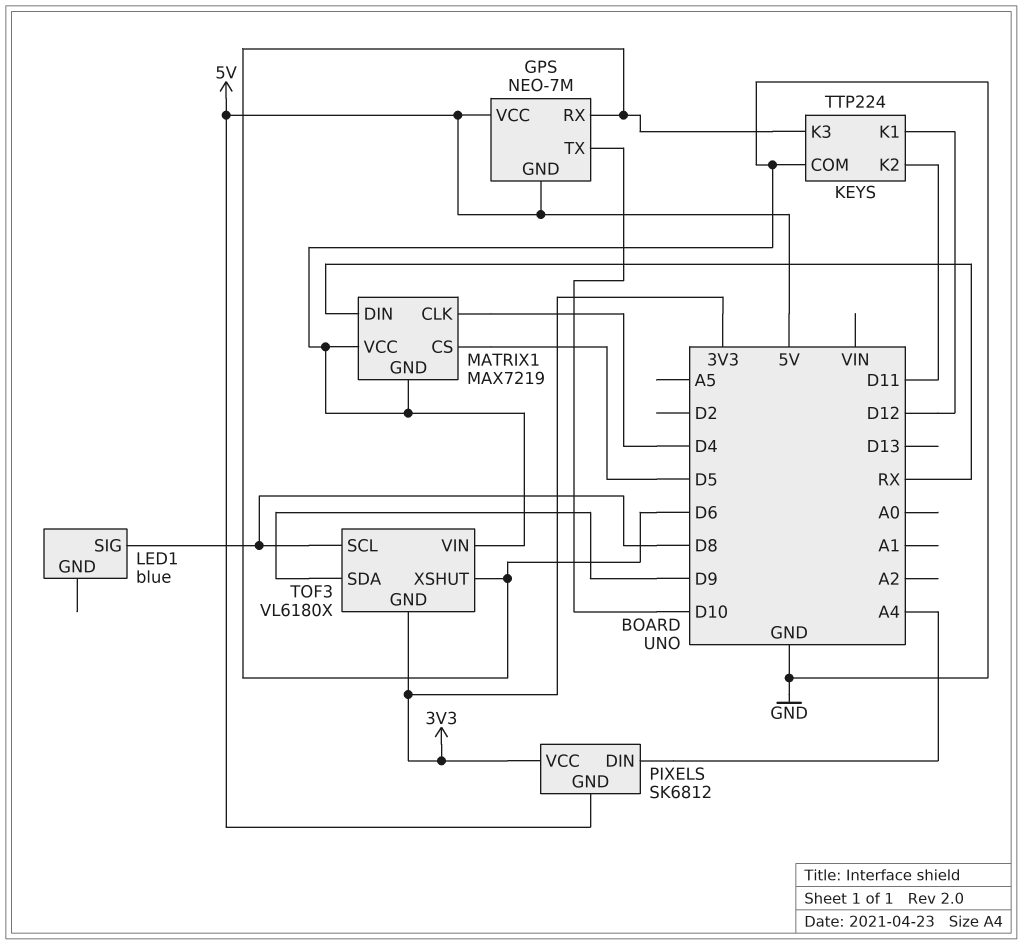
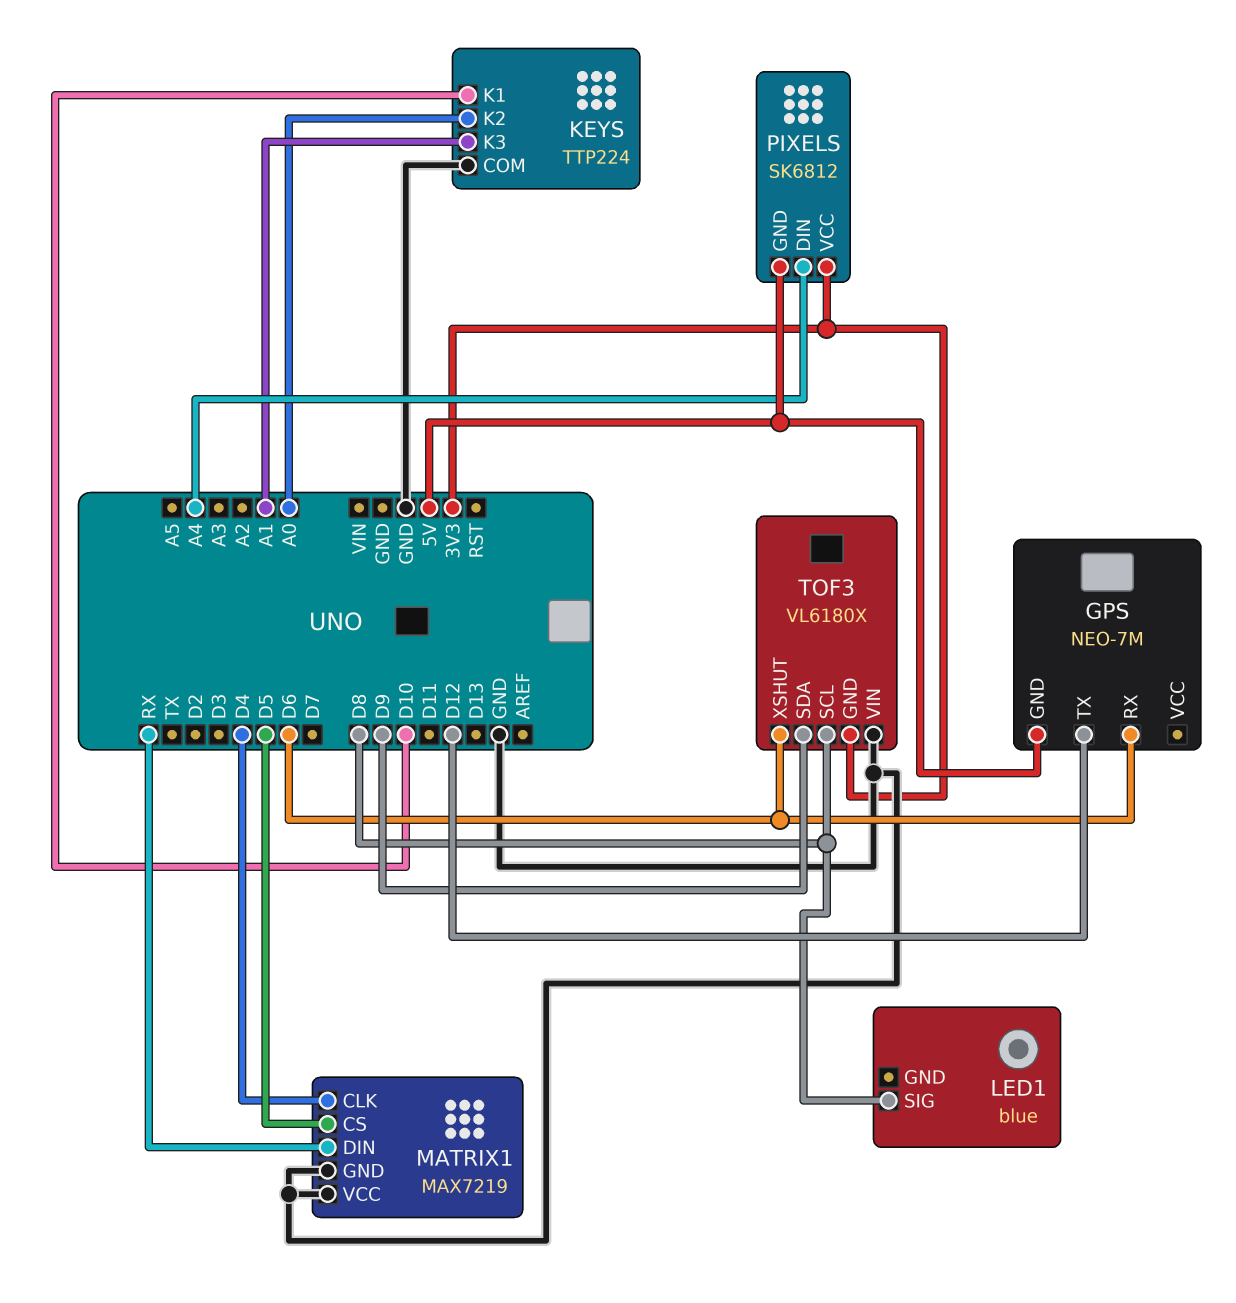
GPS pin TX: D10 -> D12
GPS pin VCC: 5V -> none
KEYS pin K1: D12 -> D10
KEYS pin K2: D11 -> A0
KEYS pin K3: D6 -> A1

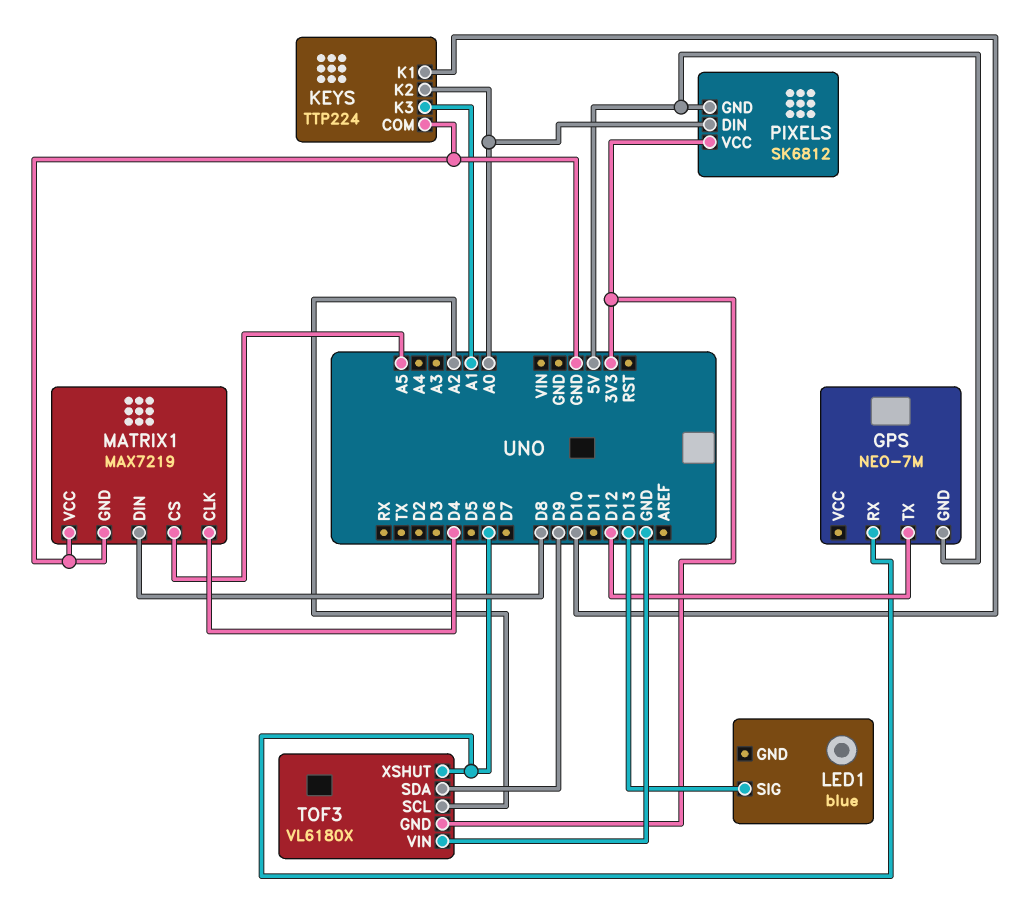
LED1 pin SIG: D8 -> D13
MATRIX1 pin CS: D5 -> A5
MATRIX1 pin DIN: RX -> D8
PIXELS pin DIN: A4 -> A0
TOF3 pin SCL: D8 -> A2

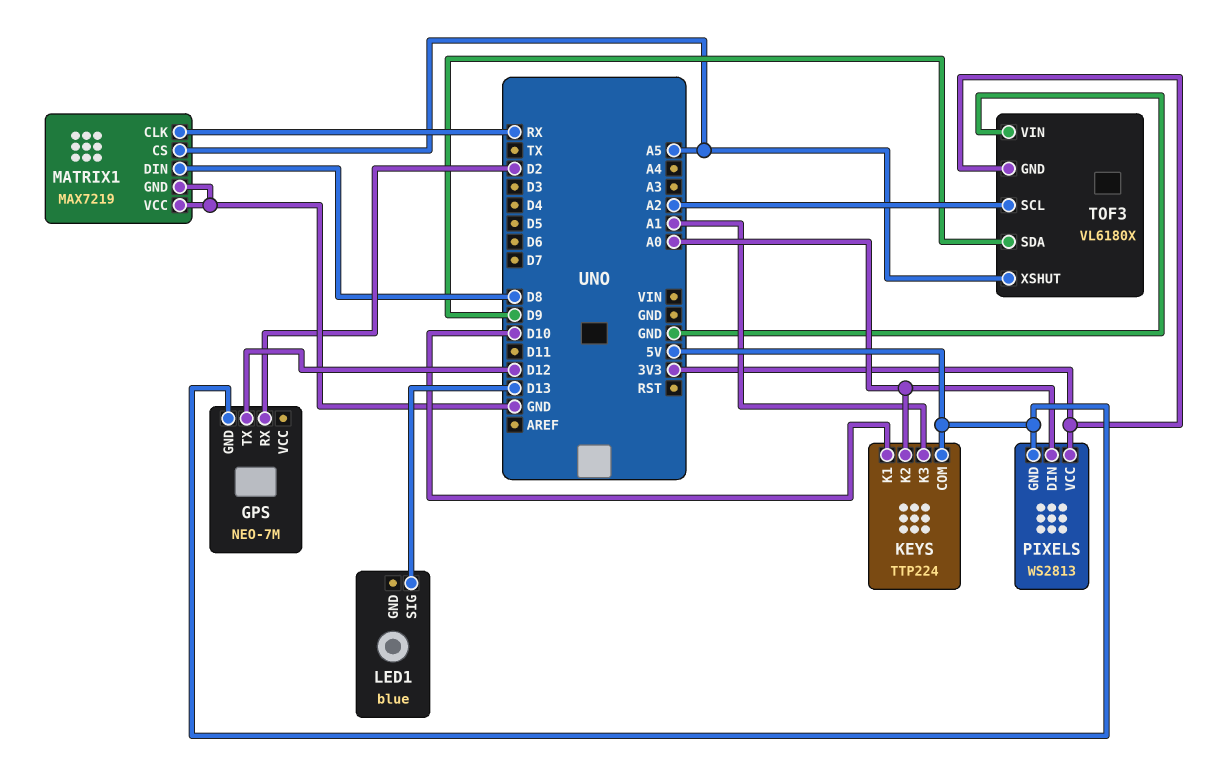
GPS pin RX: D6 -> D2
KEYS pin COM: GND -> 5V
MATRIX1 pin CLK: D4 -> RX
PIXELS: SK6812 -> WS2813
TOF3 pin XSHUT: D6 -> A5

